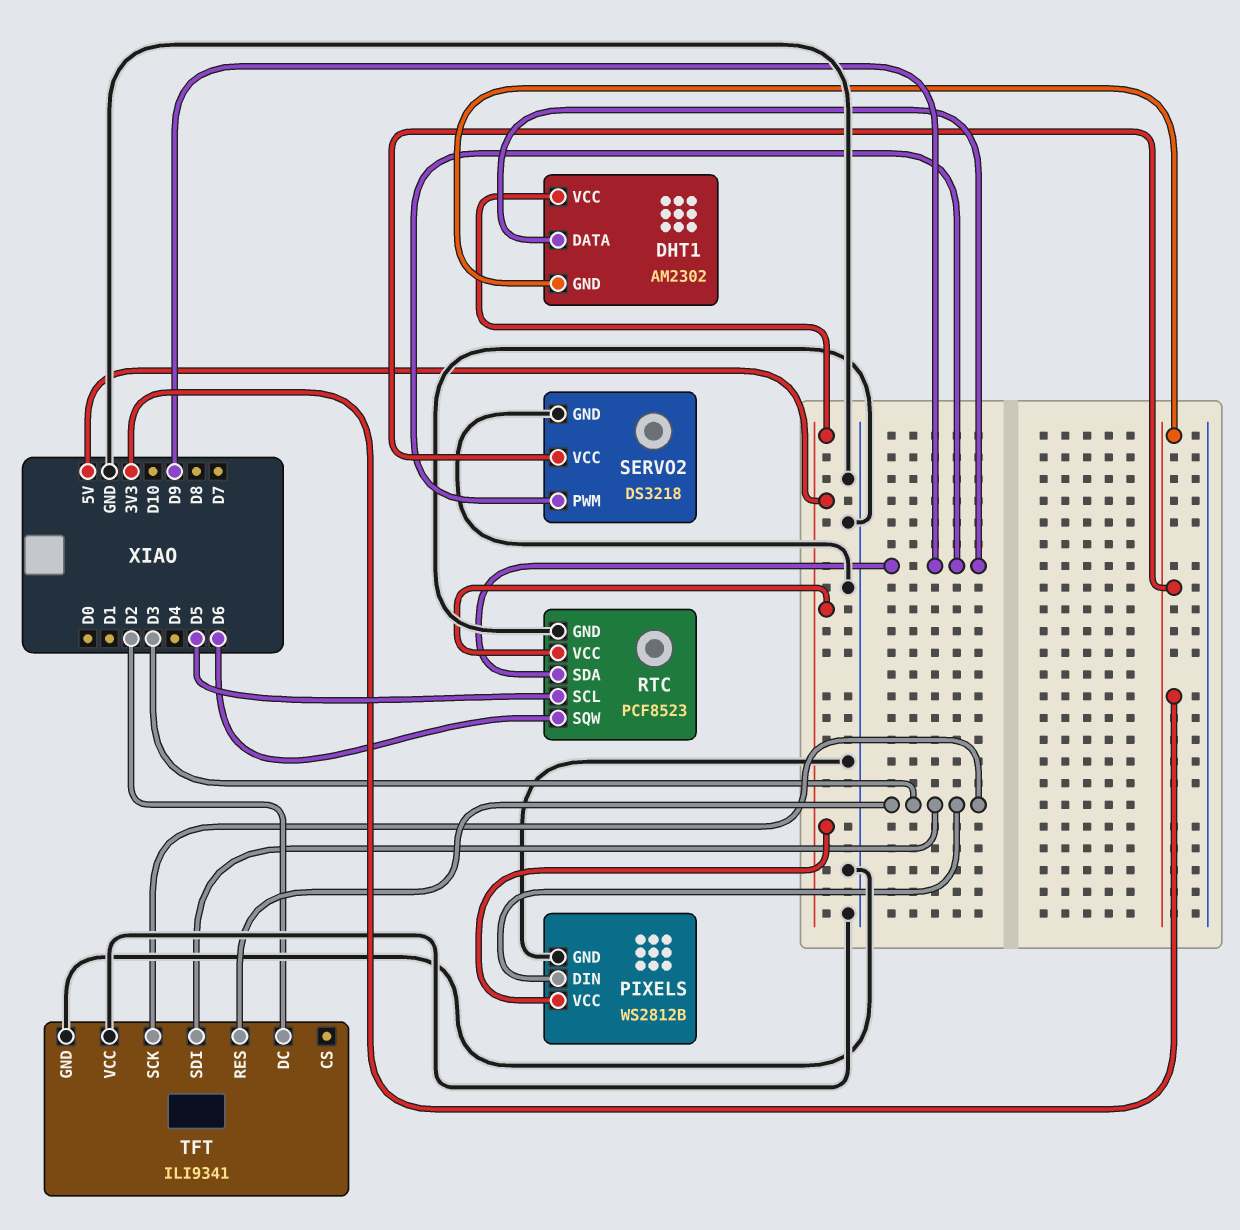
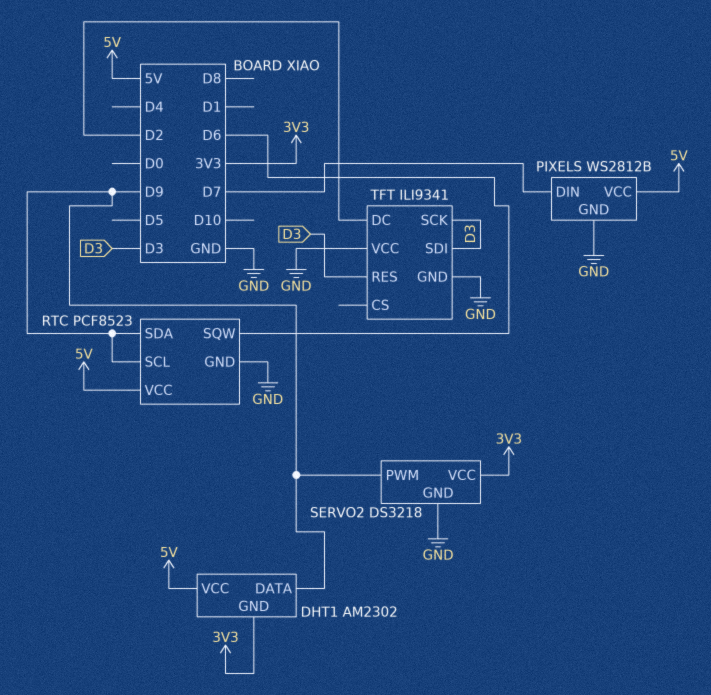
PIXELS pin DIN: D3 -> D7
RTC pin SCL: D5 -> D9

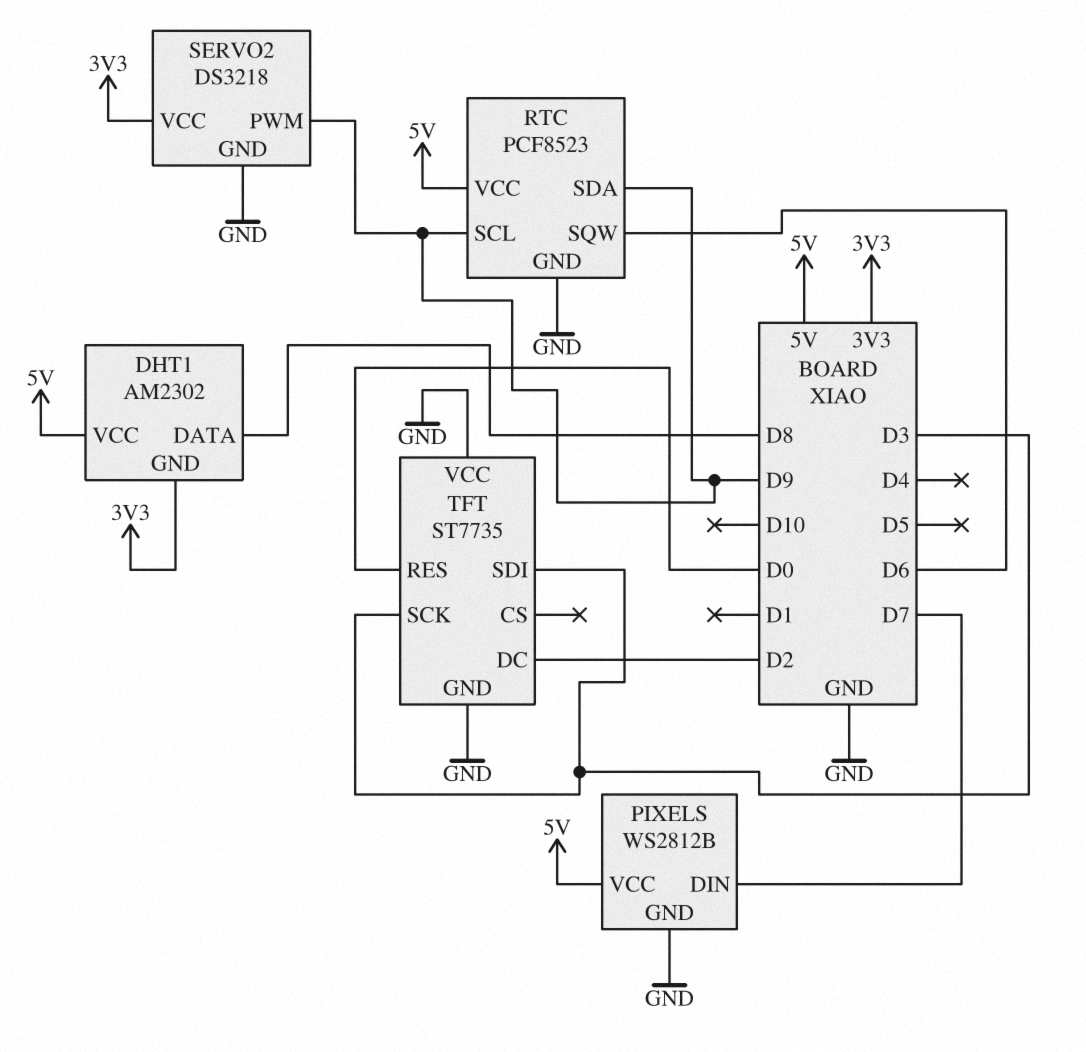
DHT1 pin DATA: D9 -> D8
TFT: ILI9341 -> ST7735
TFT pin RES: D3 -> D0

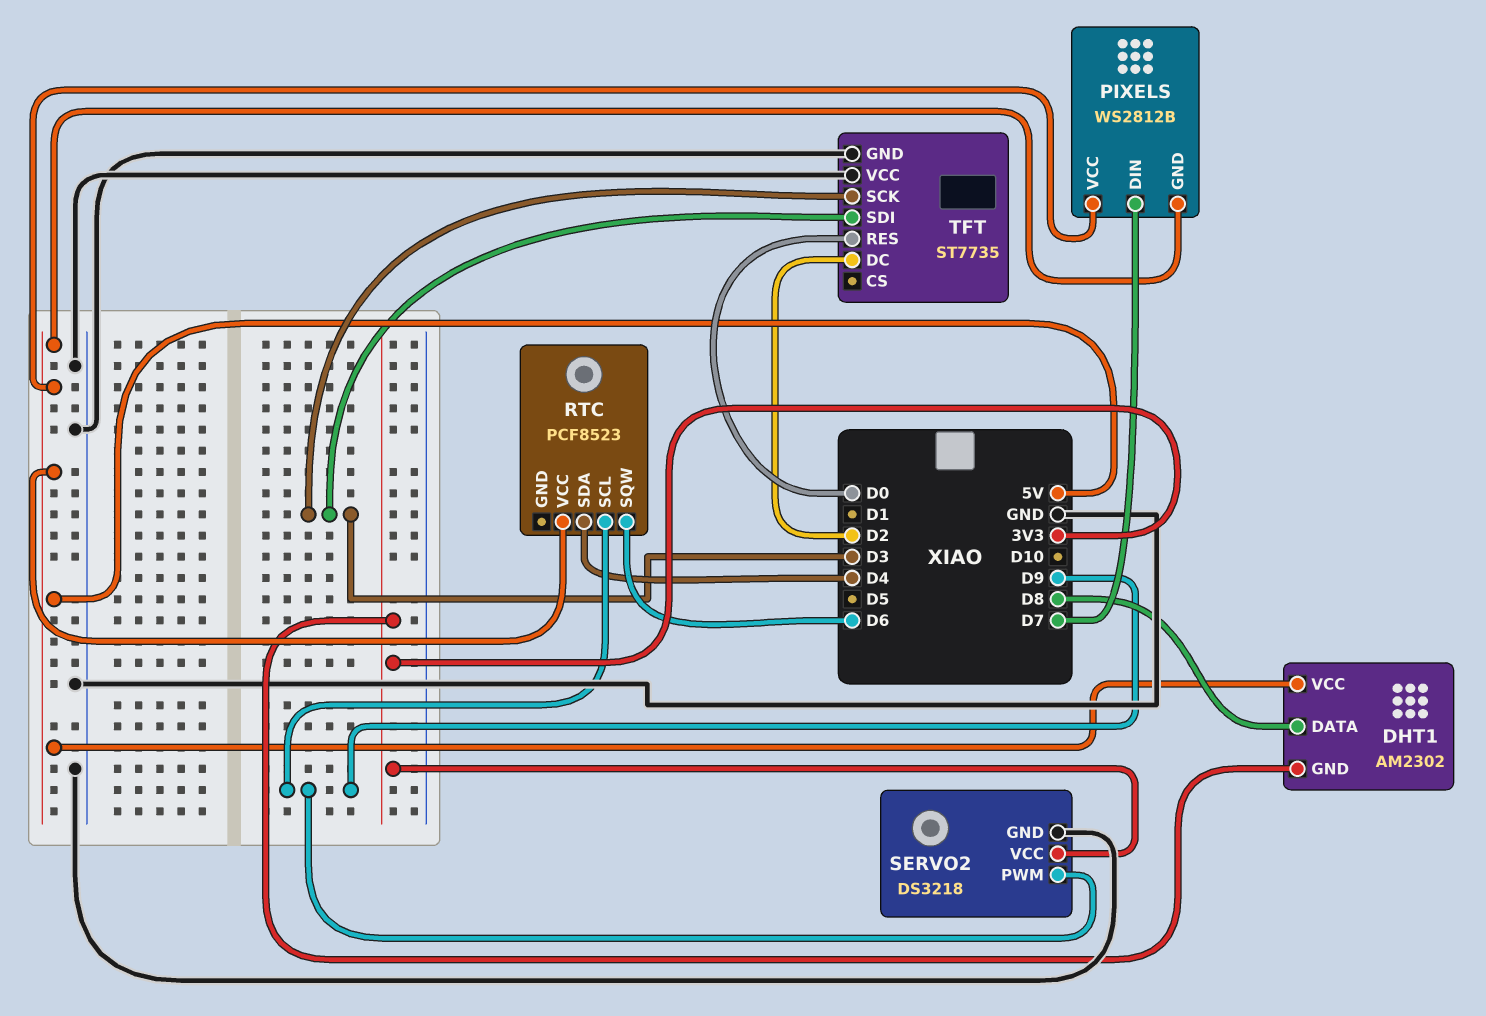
PIXELS pin GND: GND -> 5V
RTC pin GND: GND -> none
RTC pin SDA: D9 -> D4

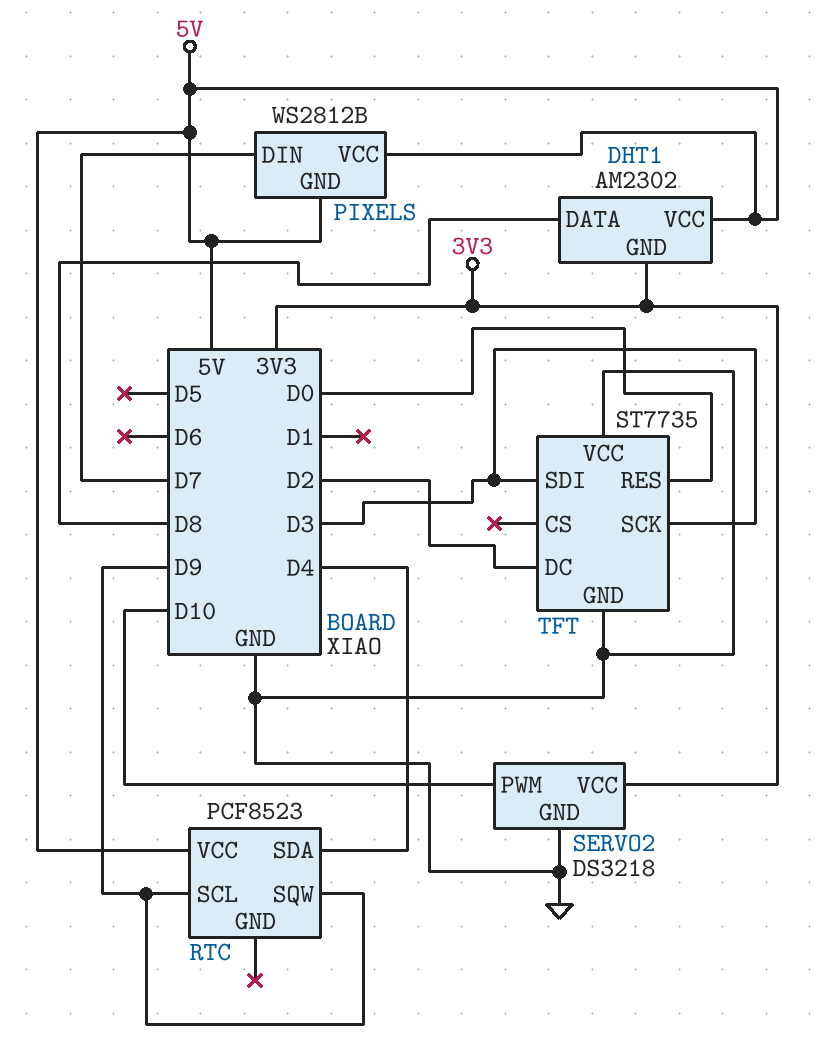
RTC pin SQW: D6 -> D9
SERVO2 pin PWM: D9 -> D10

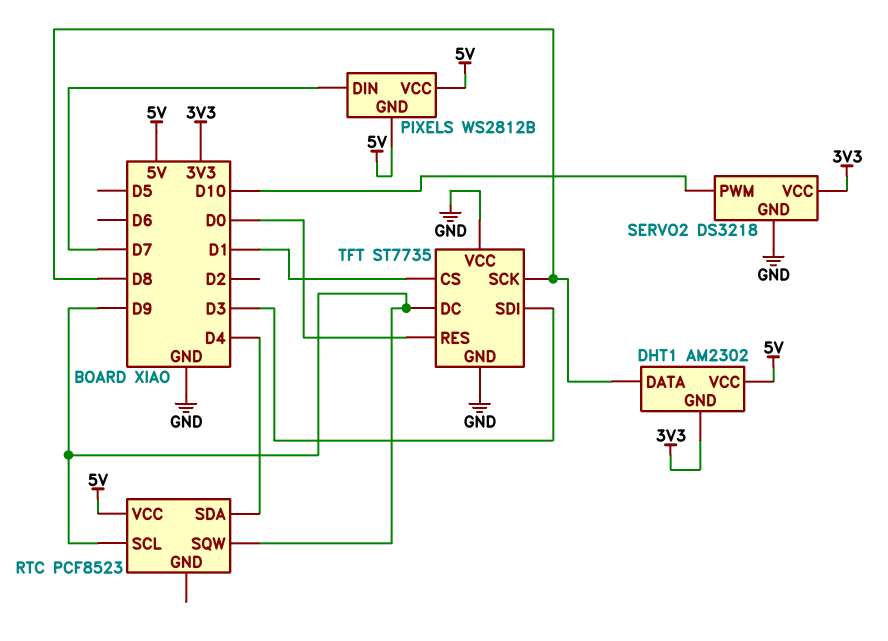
TFT pin CS: none -> D1
TFT pin DC: D2 -> D9
TFT pin SCK: D3 -> D8

